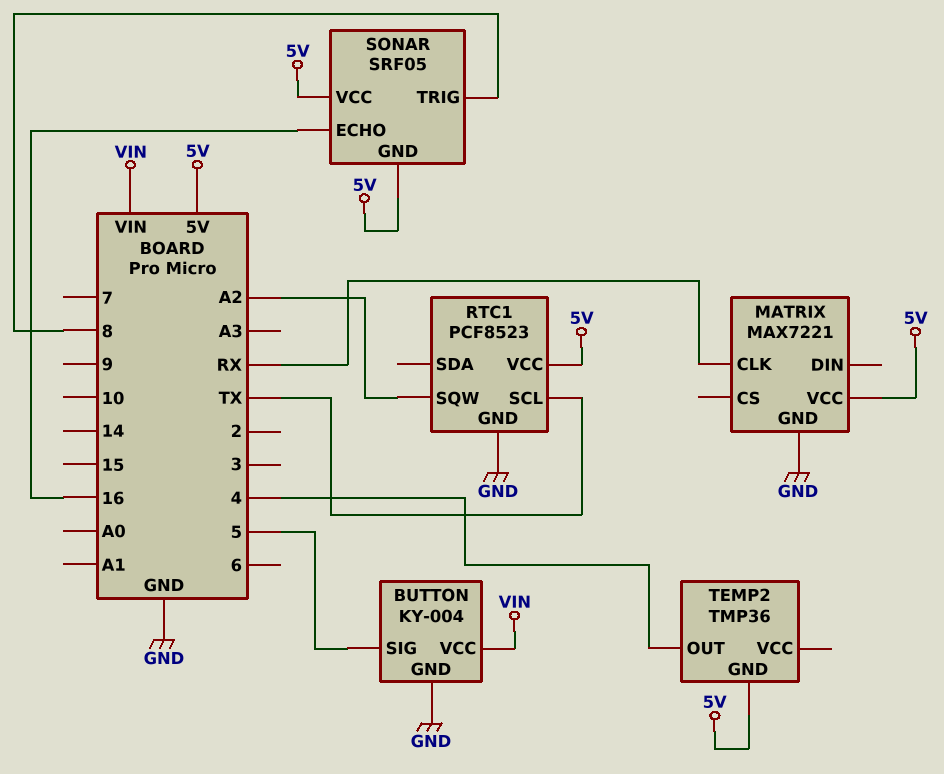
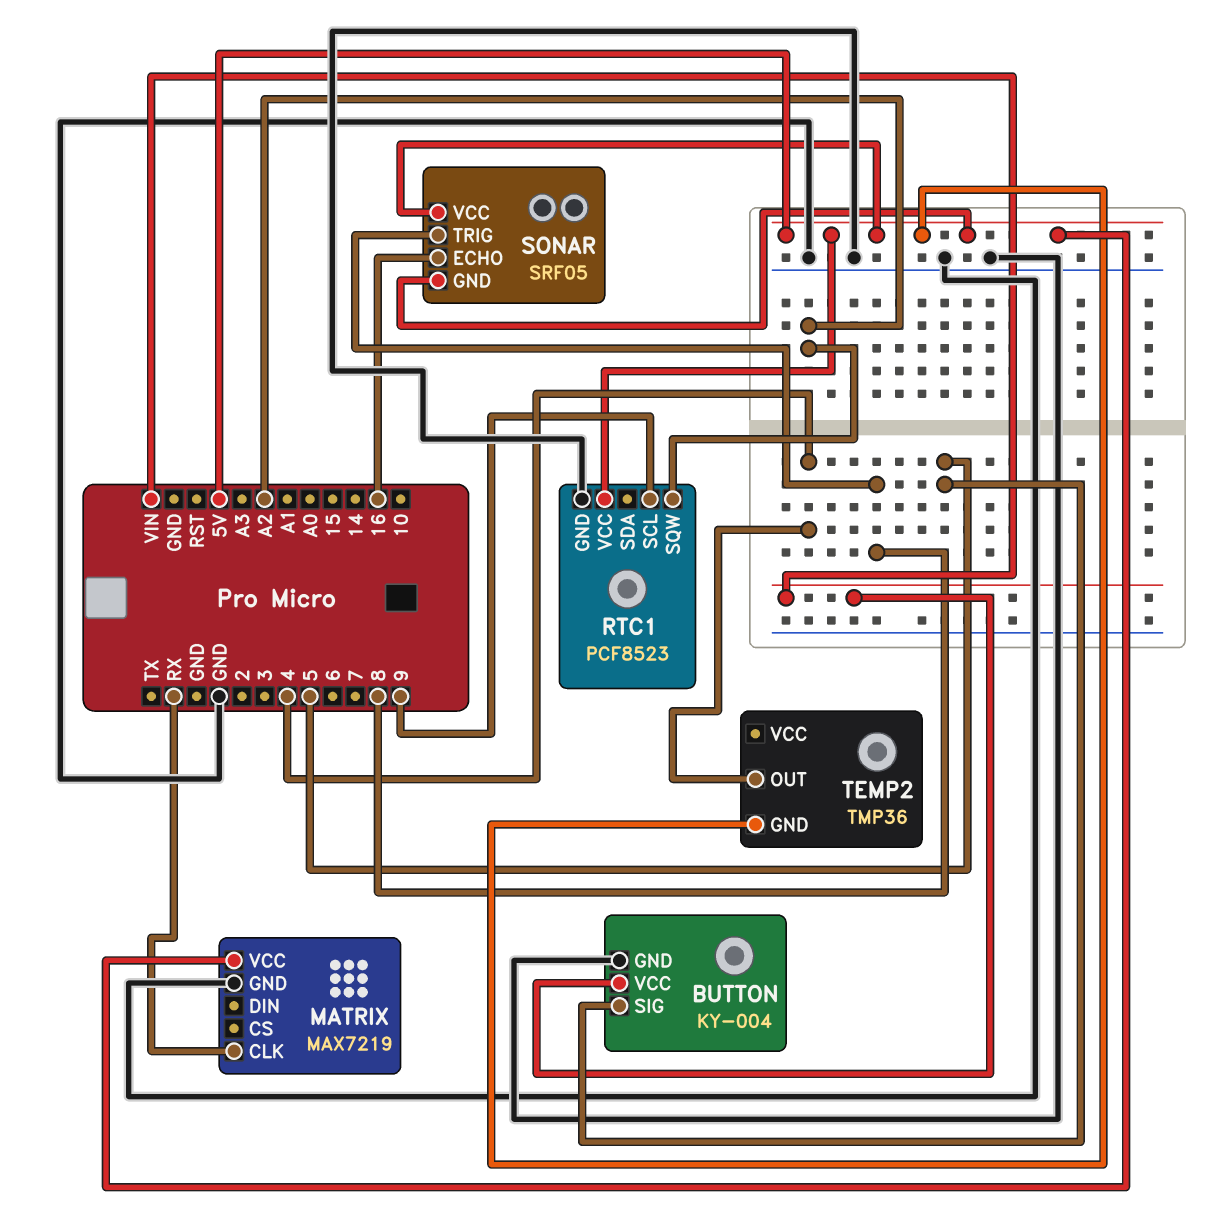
MATRIX: MAX7221 -> MAX7219
RTC1 pin SCL: TX -> 9

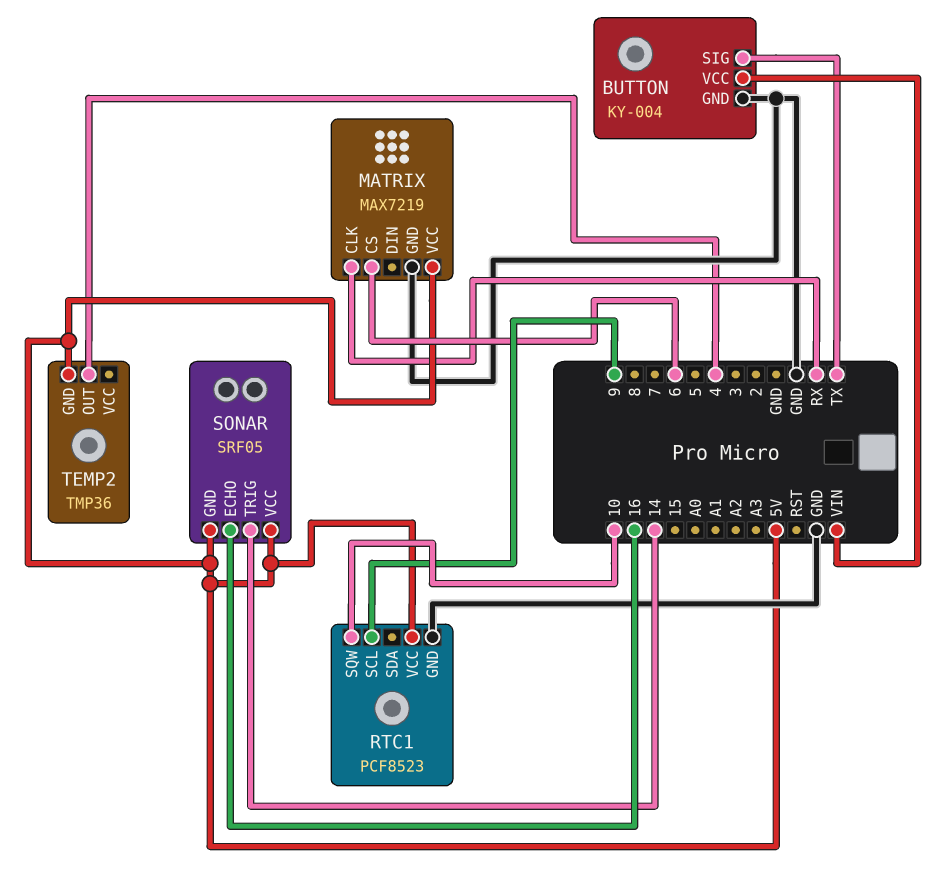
BUTTON pin SIG: 5 -> TX
MATRIX pin CS: none -> 6
RTC1 pin SQW: A2 -> 10
SONAR pin TRIG: 8 -> 14

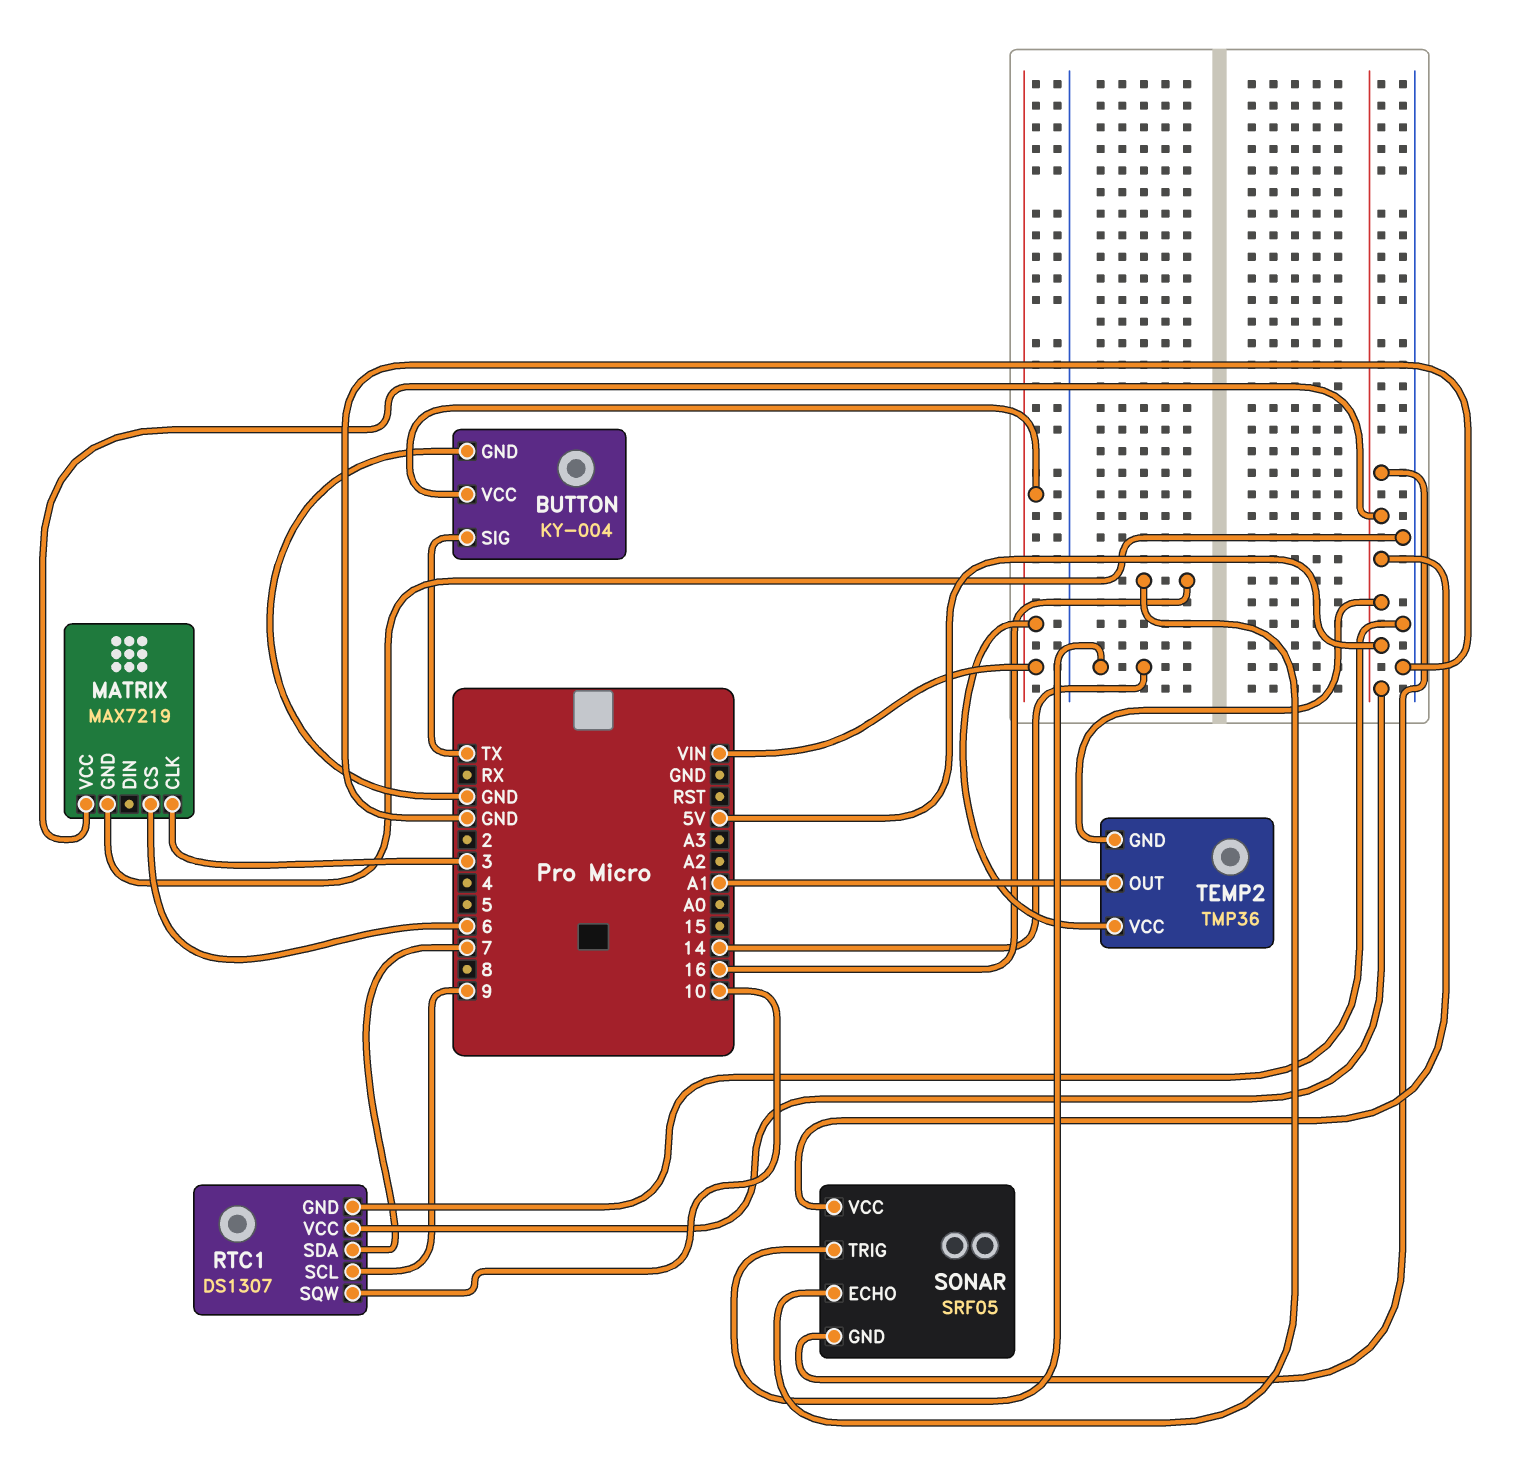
MATRIX pin CLK: RX -> 3
RTC1: PCF8523 -> DS1307
RTC1 pin SDA: none -> 7
TEMP2 pin OUT: 4 -> A1
TEMP2 pin VCC: none -> VIN

